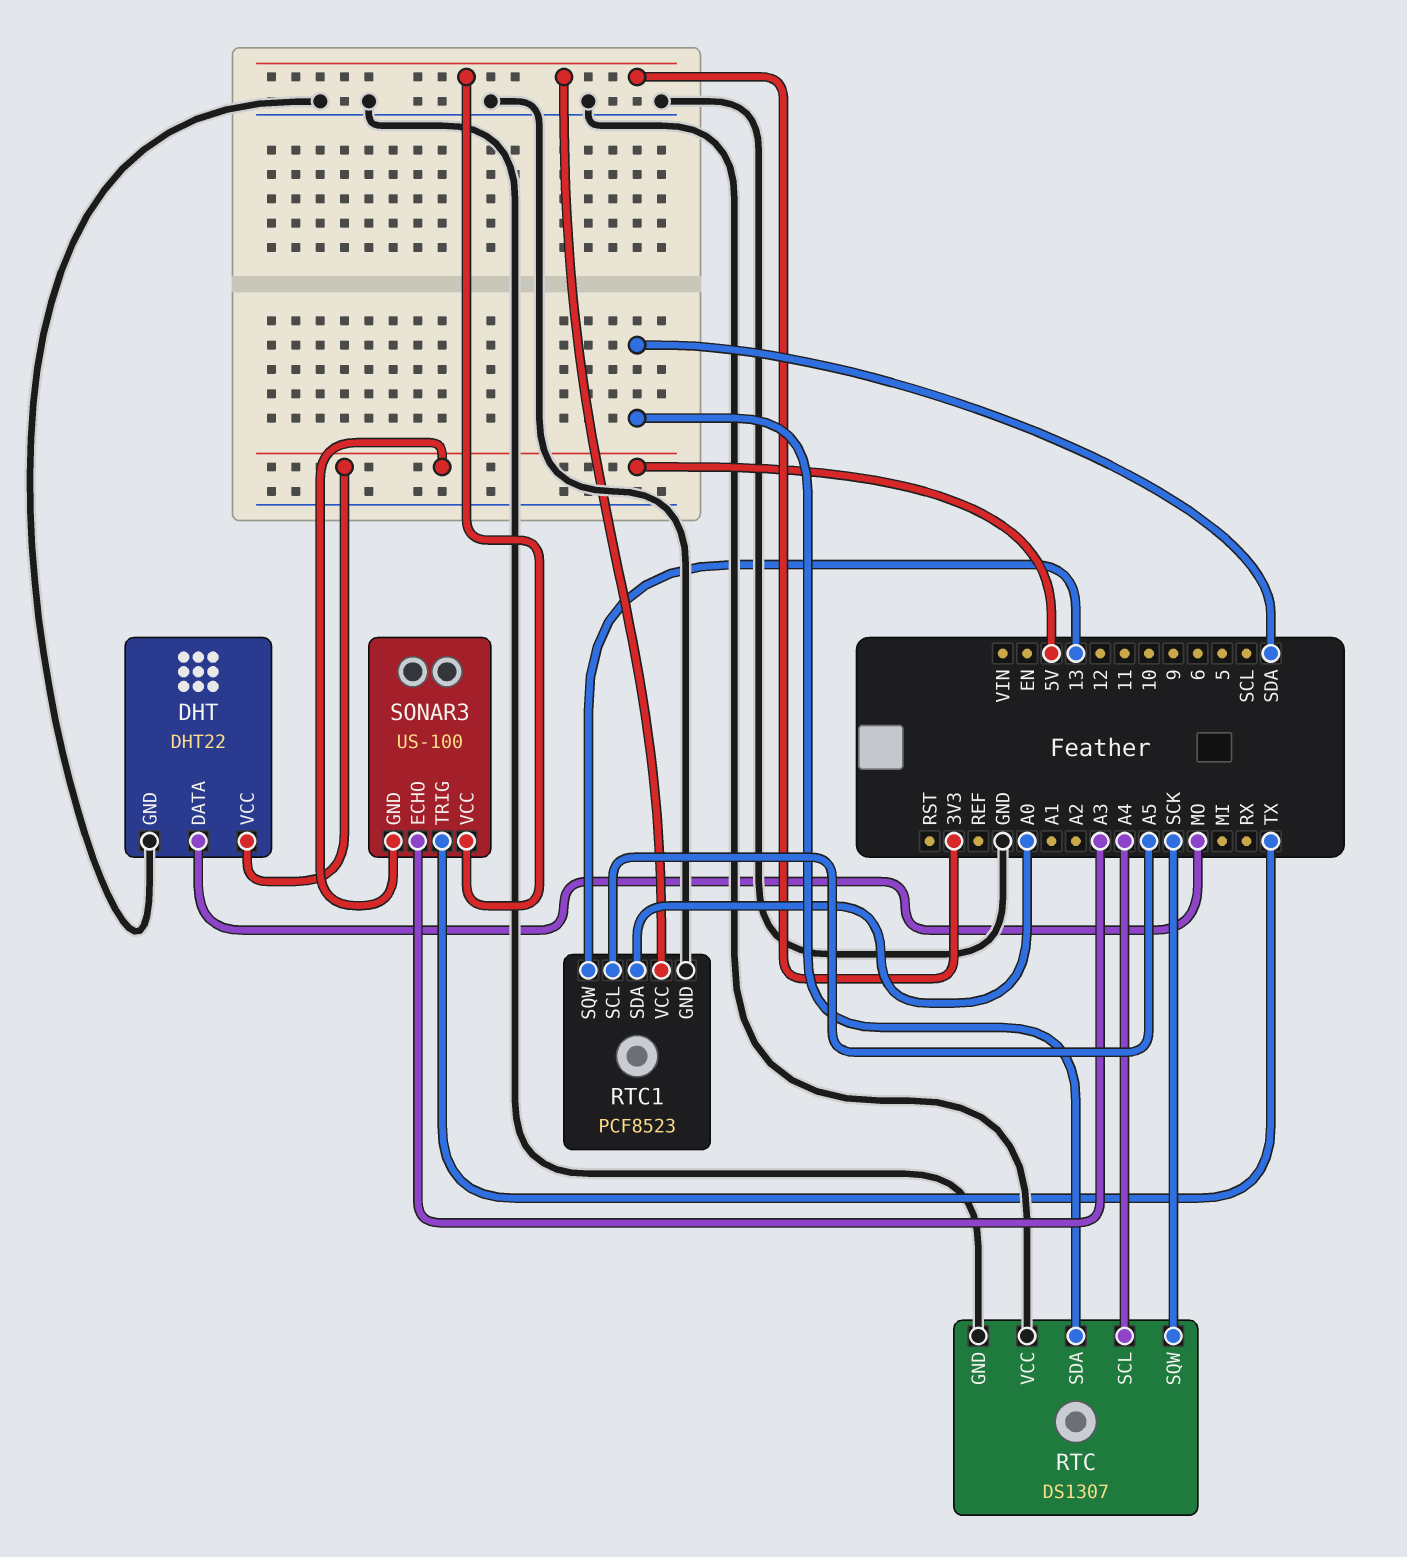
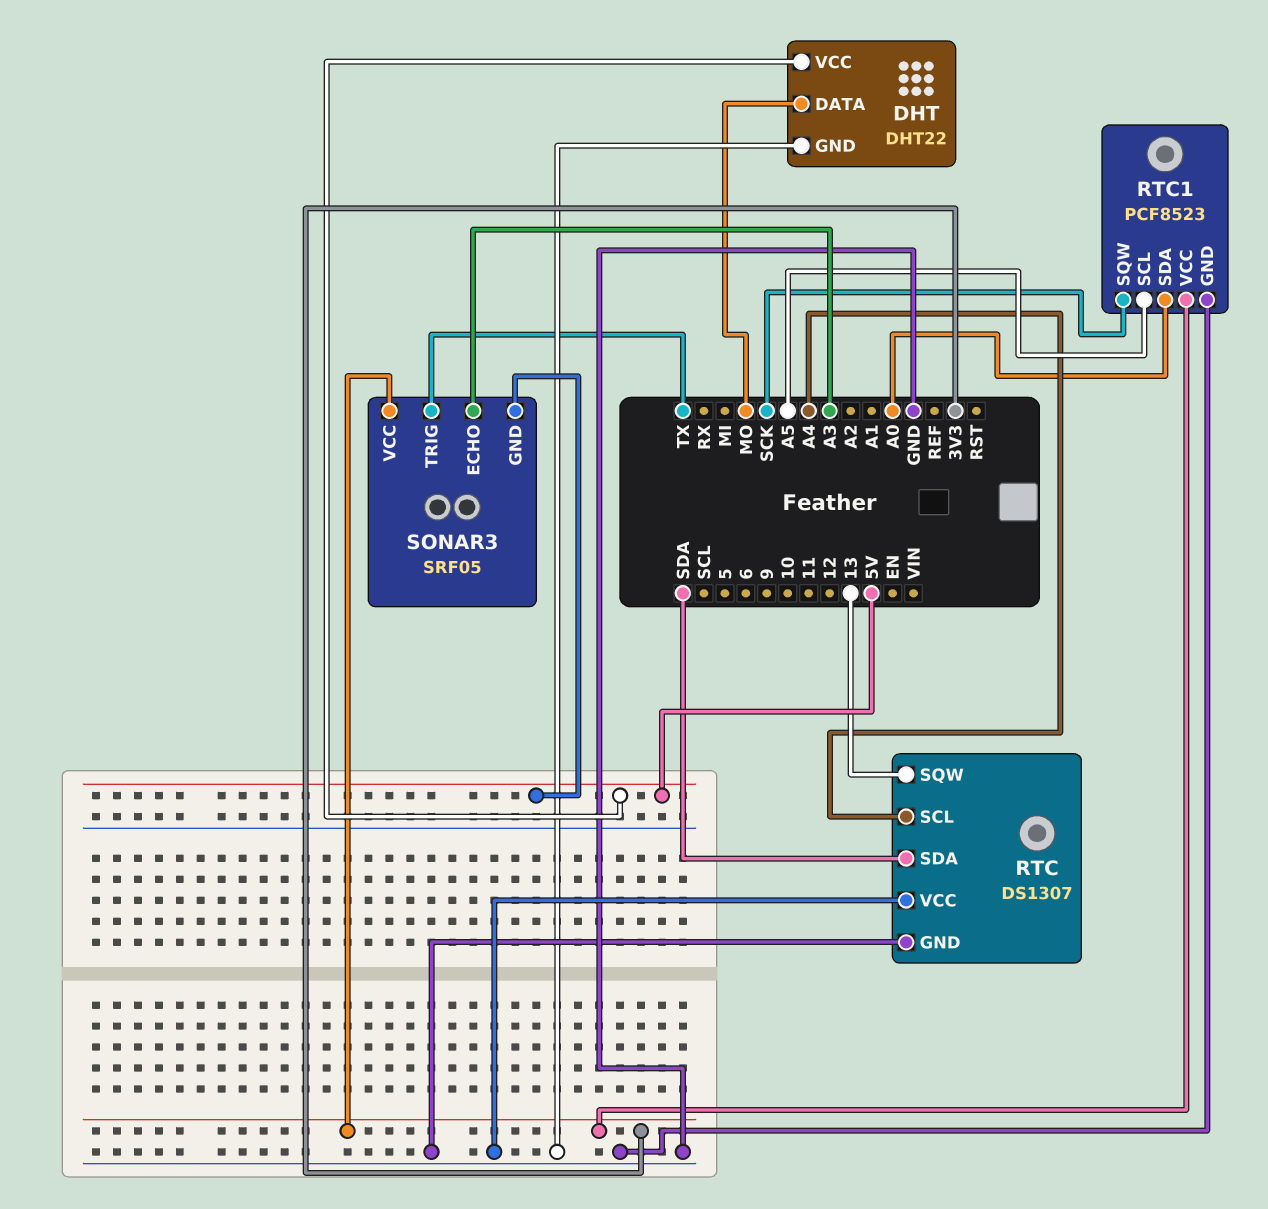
RTC pin SQW: SCK -> 13
RTC1 pin SQW: 13 -> SCK
SONAR3: US-100 -> SRF05

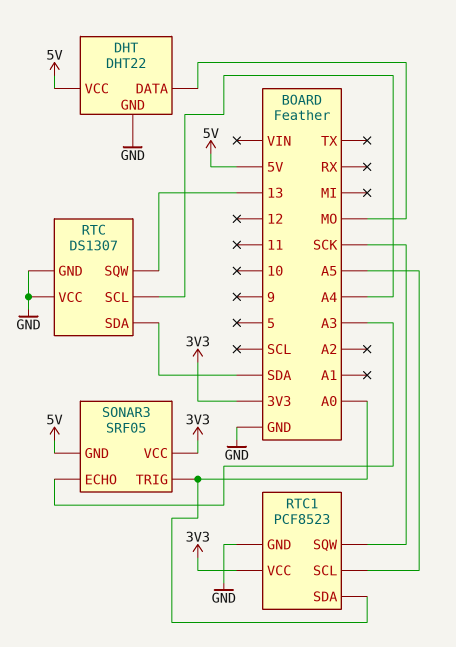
SONAR3 pin TRIG: TX -> A0

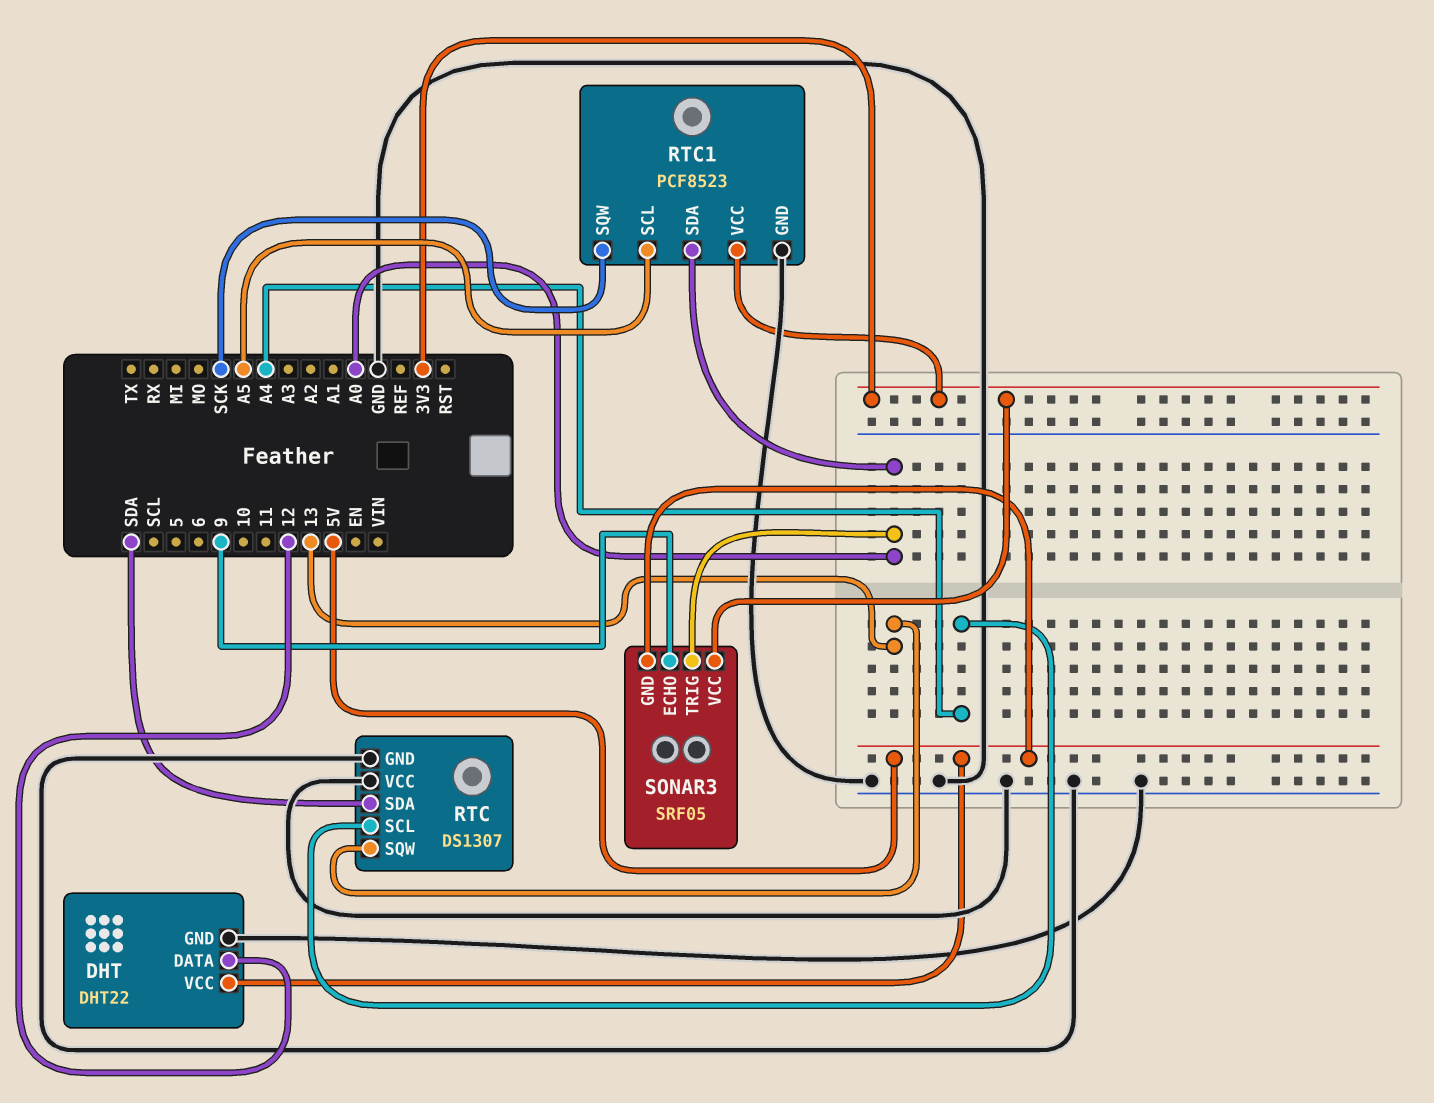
DHT pin DATA: MO -> 12
SONAR3 pin ECHO: A3 -> 9

